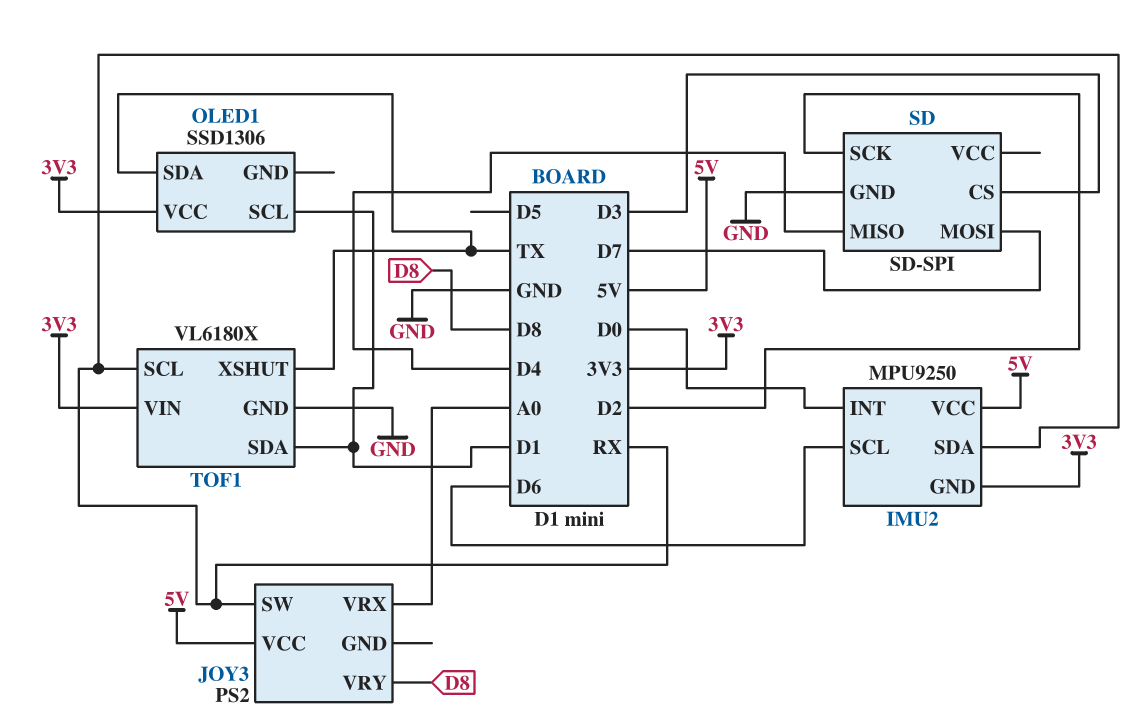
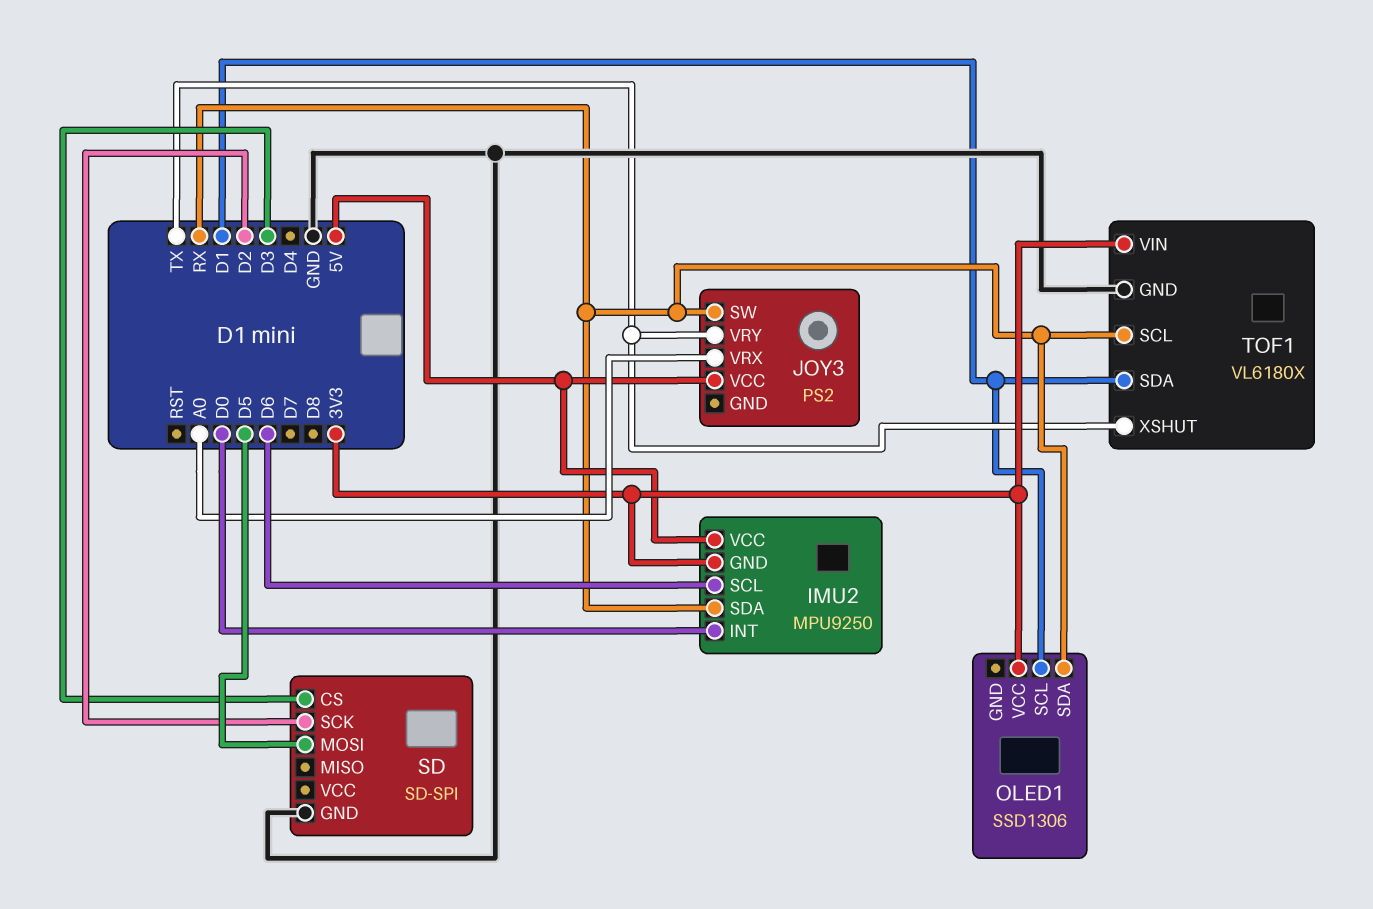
JOY3 pin VRY: D8 -> TX
OLED1 pin SDA: TX -> RX
SD pin MISO: D4 -> none
SD pin MOSI: D7 -> D5

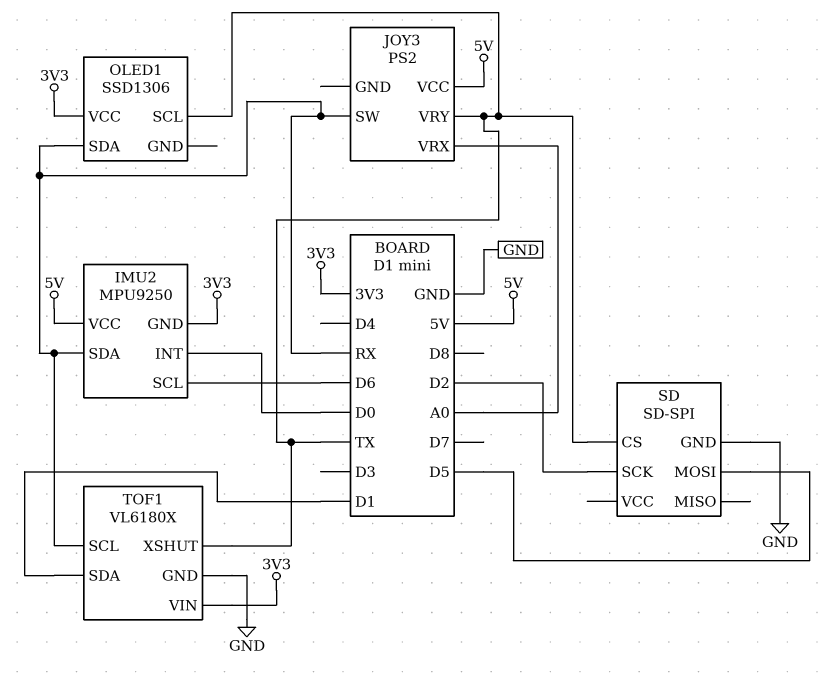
OLED1 pin SCL: D1 -> TX
SD pin CS: D3 -> TX

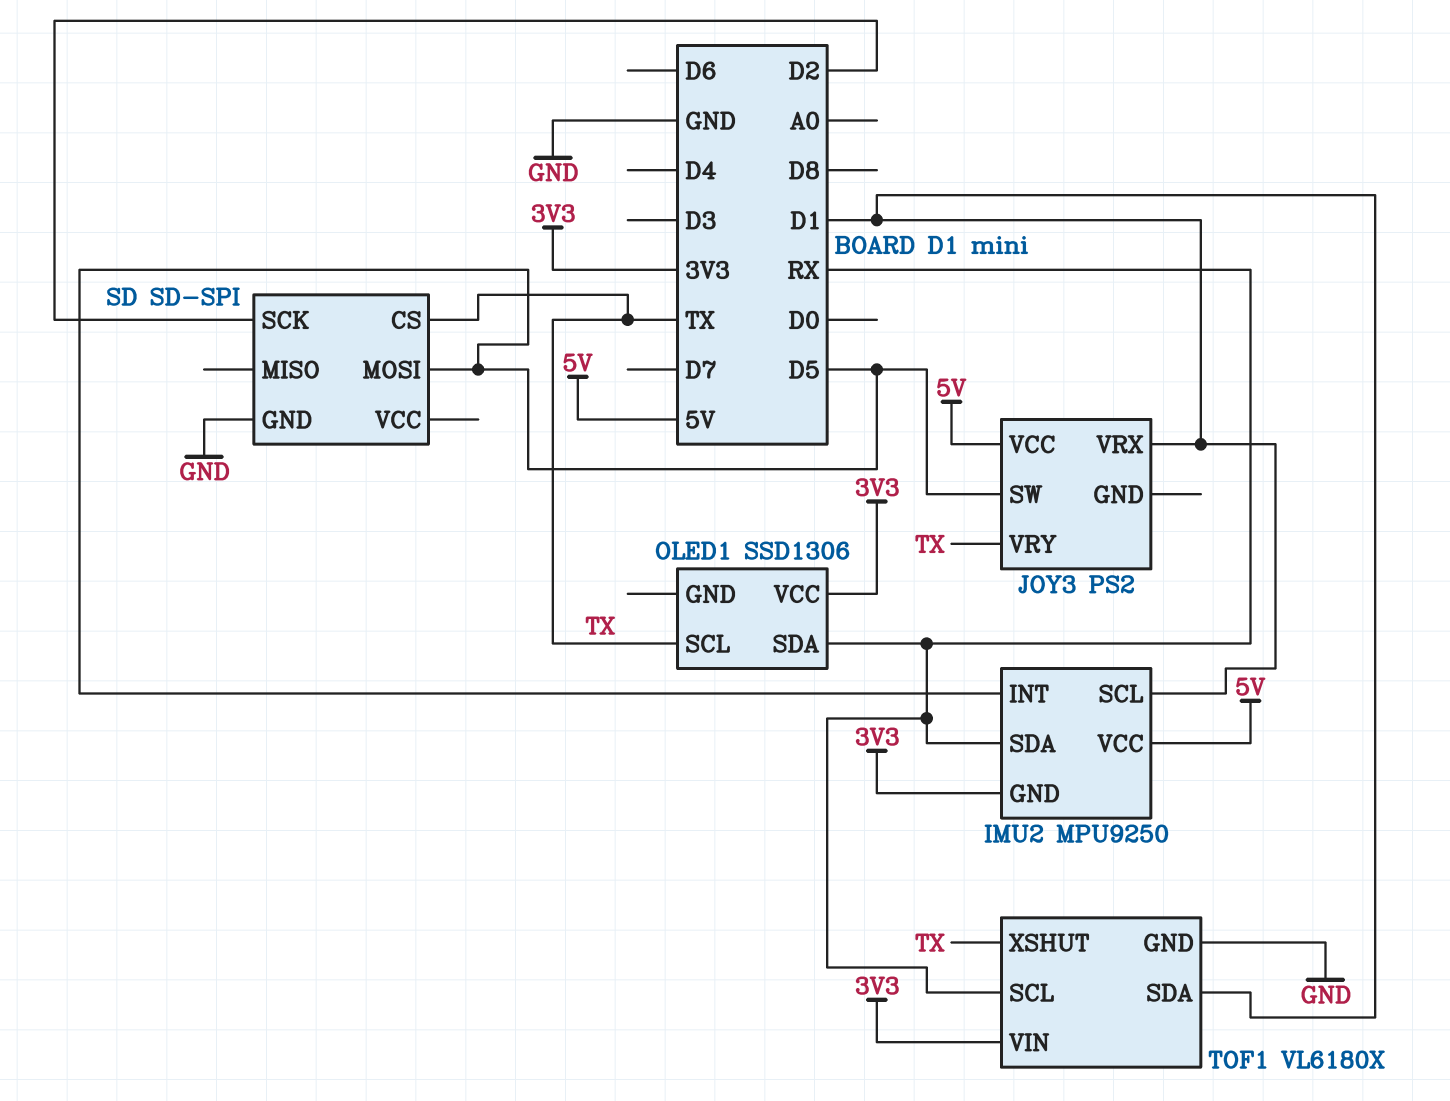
IMU2 pin INT: D0 -> D5
IMU2 pin SCL: D6 -> D1
JOY3 pin SW: RX -> D5
JOY3 pin VRX: A0 -> D1

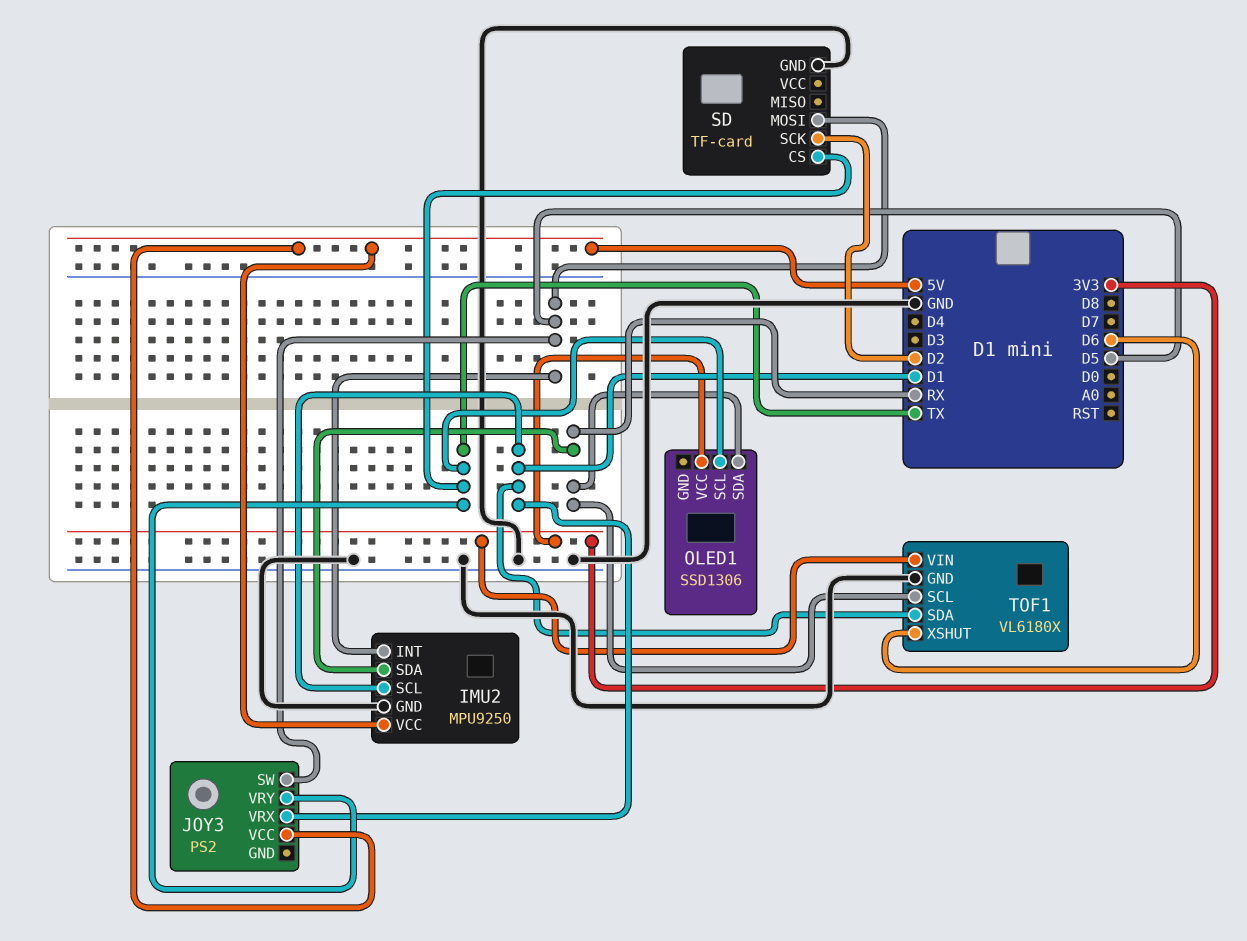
IMU2 pin GND: 3V3 -> GND
SD: SD-SPI -> TF-card
TOF1 pin XSHUT: TX -> D6

